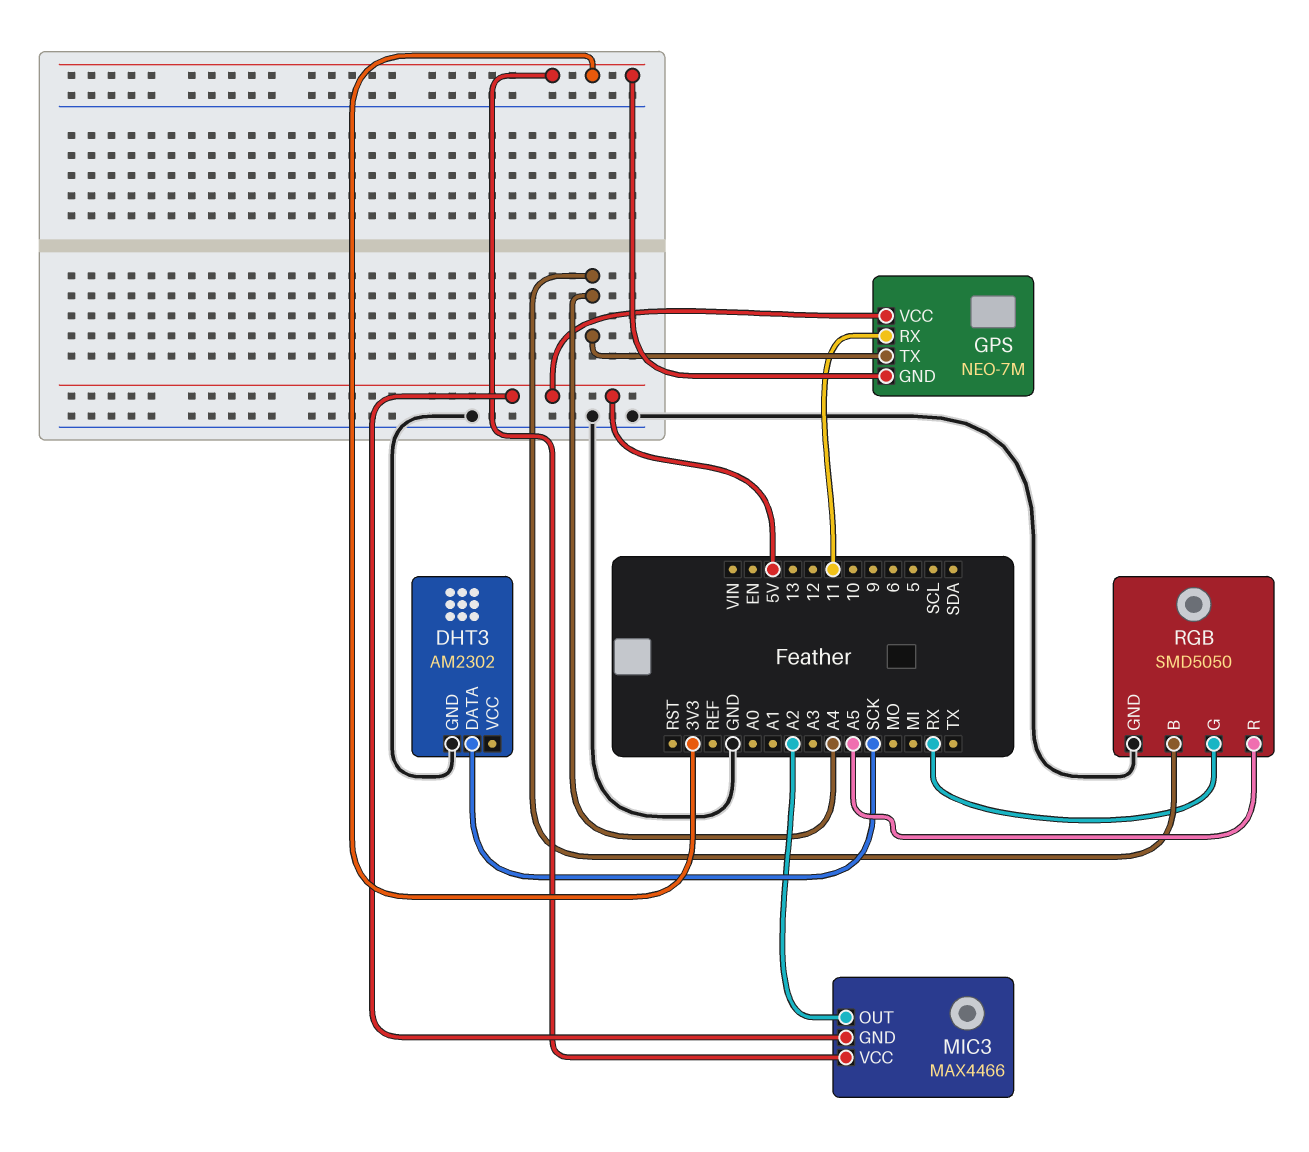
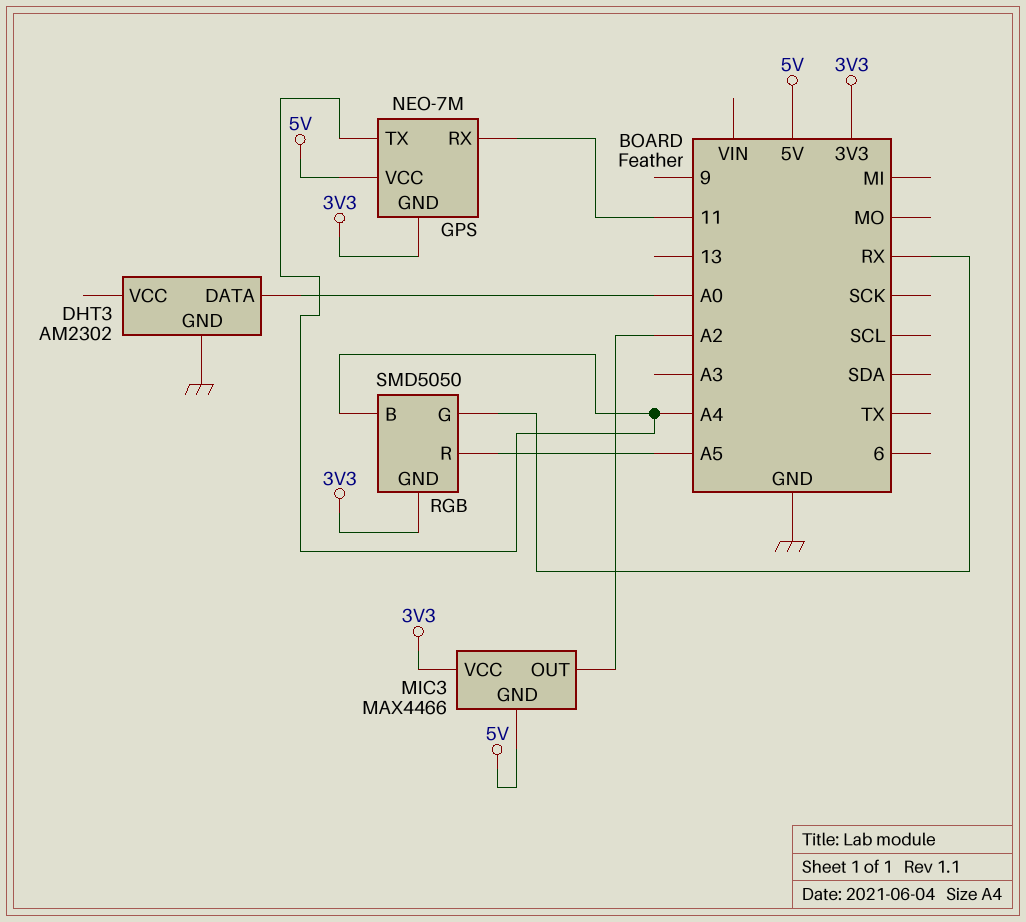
DHT3 pin DATA: SCK -> A0
RGB pin GND: GND -> 3V3

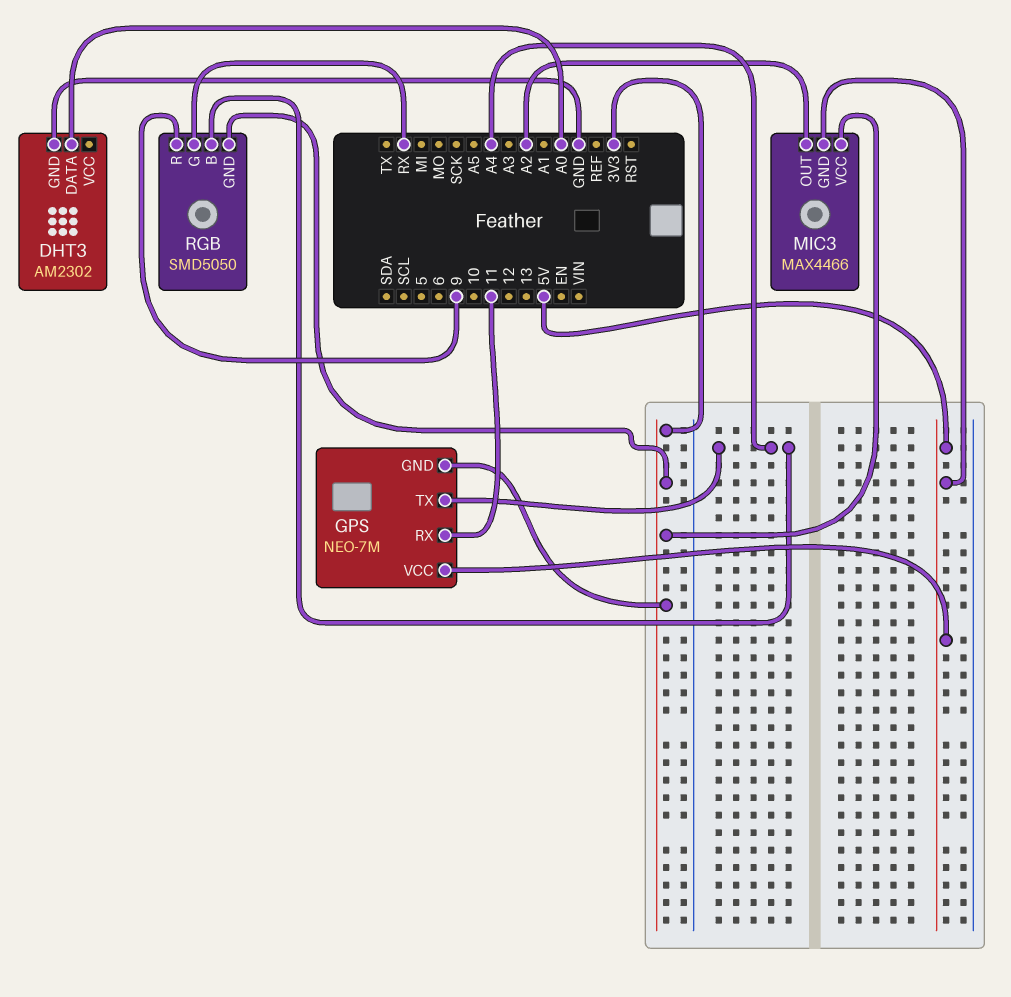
RGB pin R: A5 -> 9

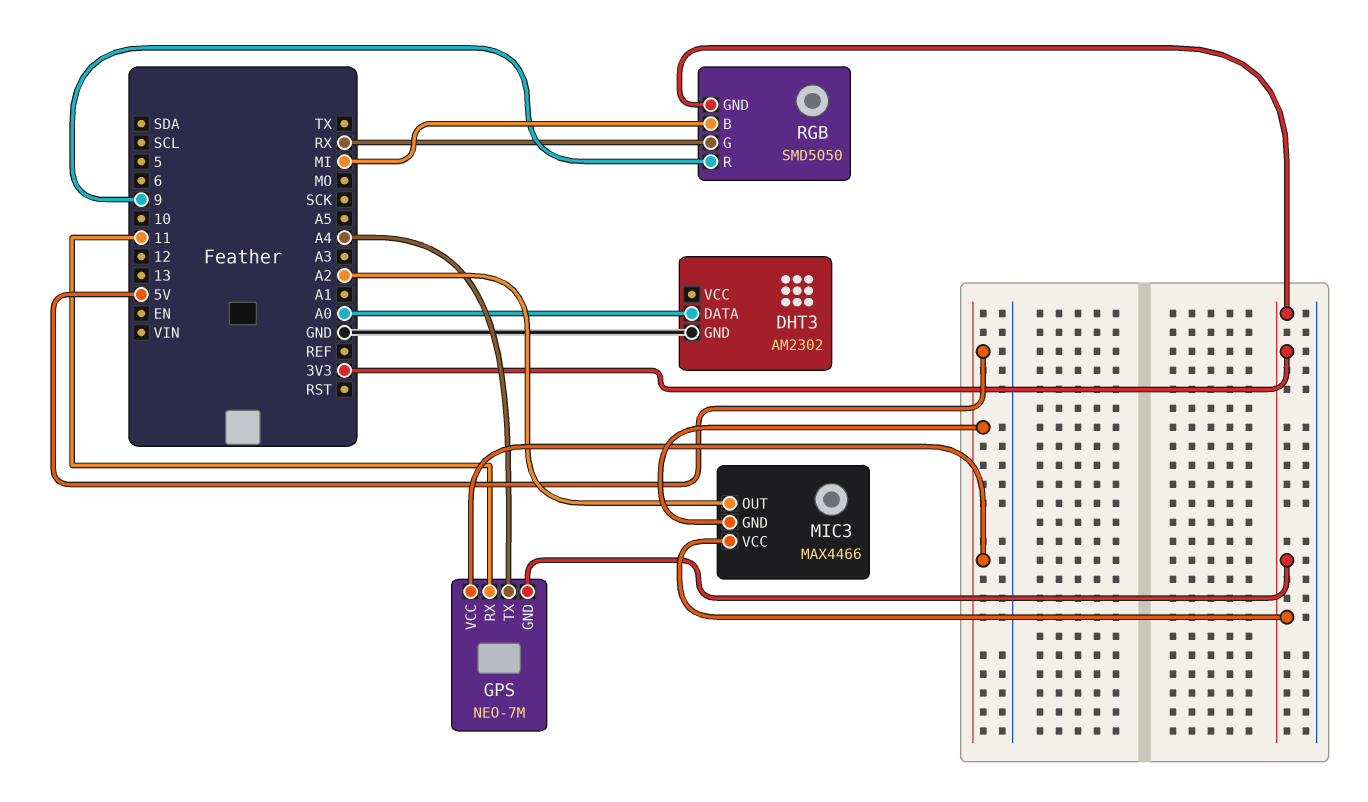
RGB pin B: A4 -> MI

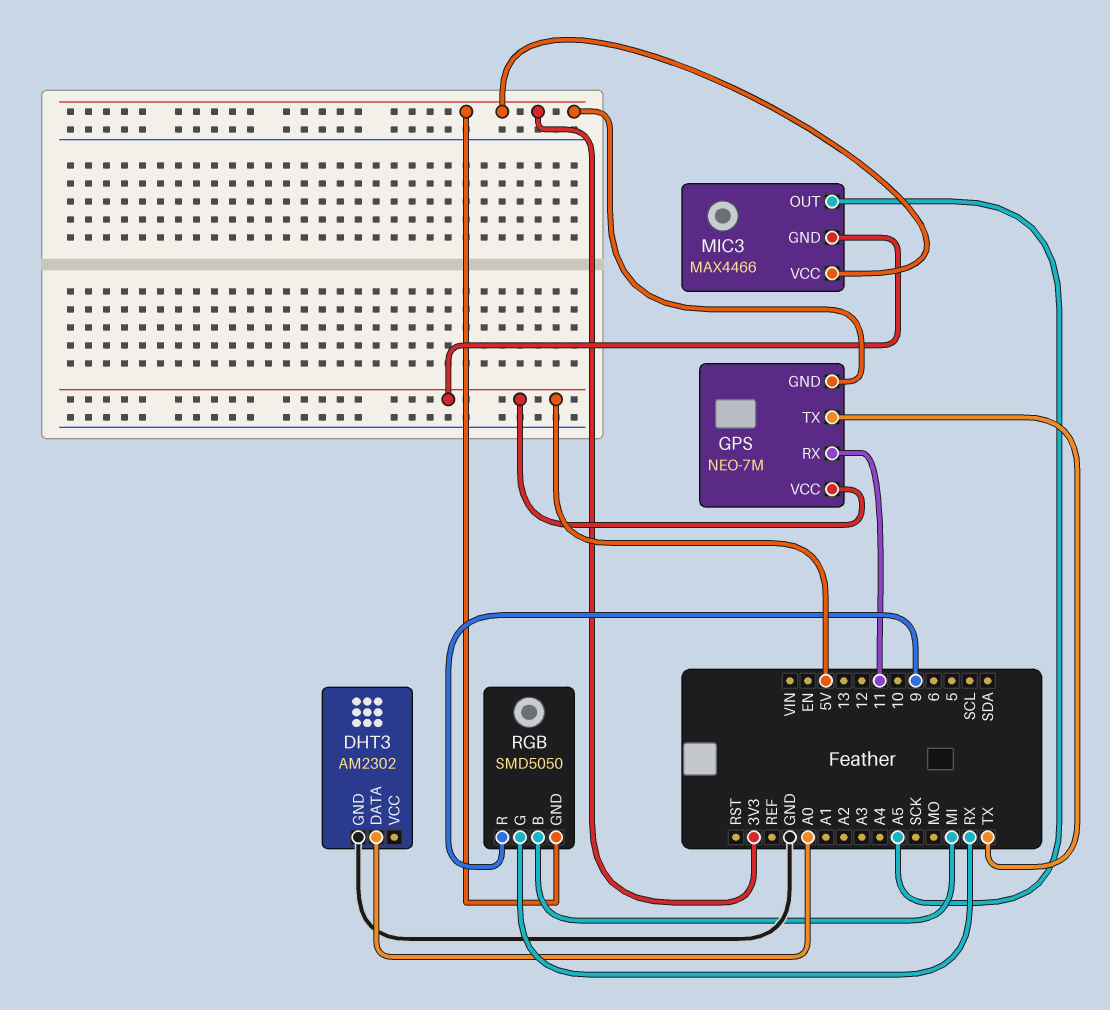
GPS pin TX: A4 -> TX
MIC3 pin OUT: A2 -> A5

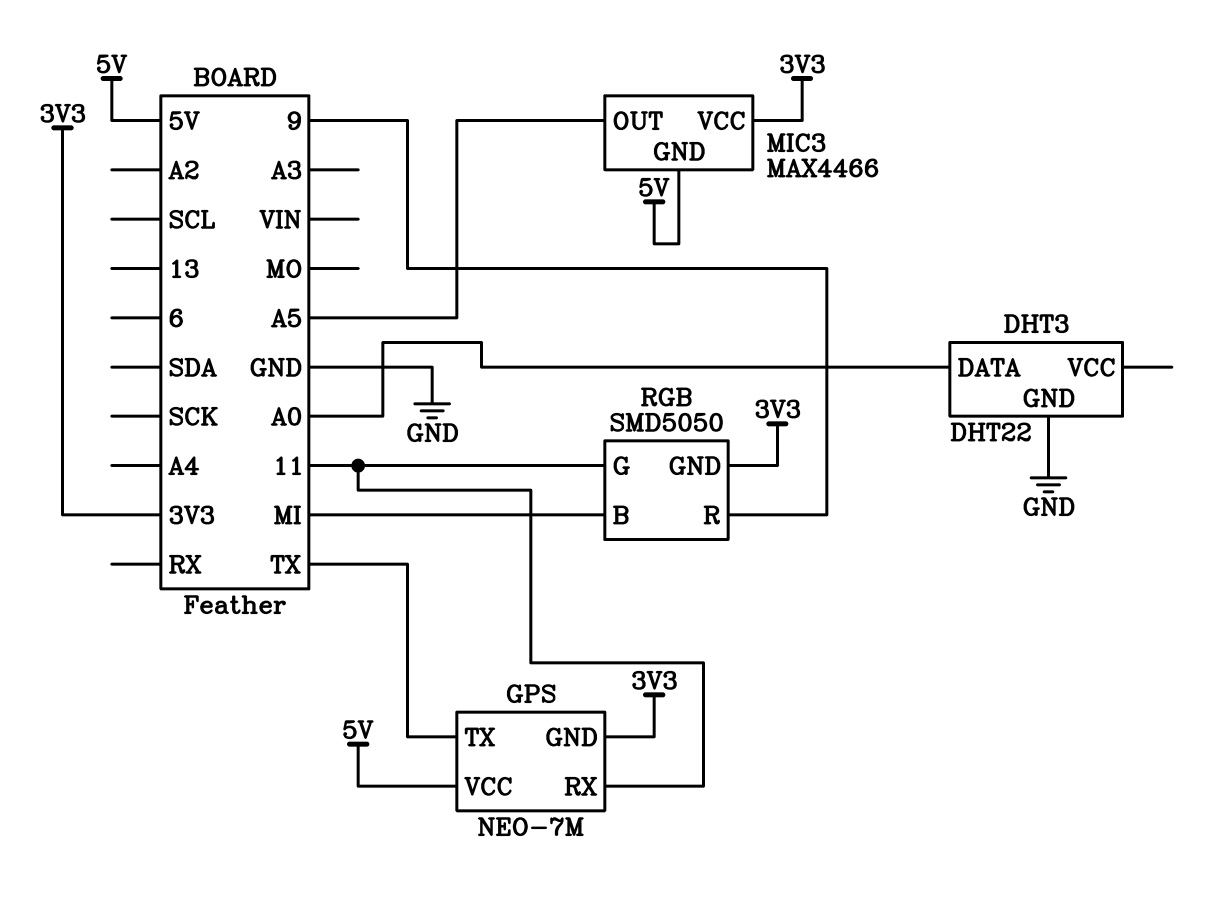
DHT3: AM2302 -> DHT22
RGB pin G: RX -> 11

